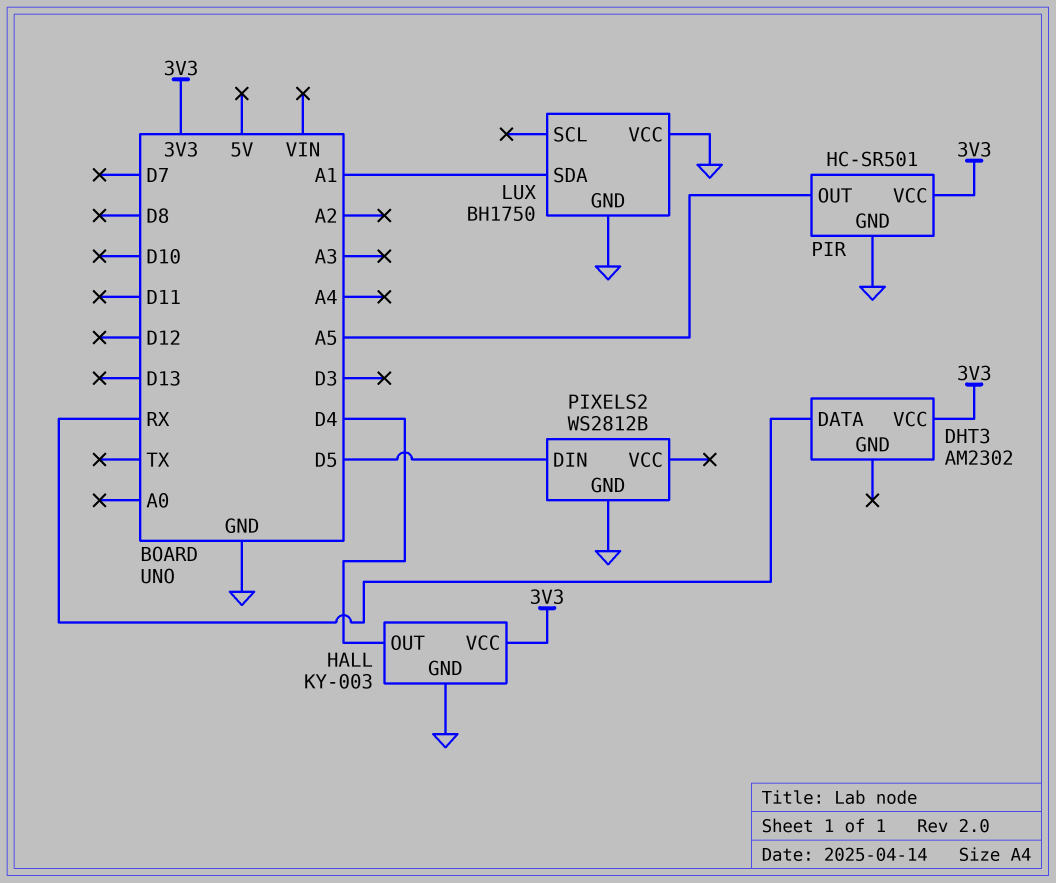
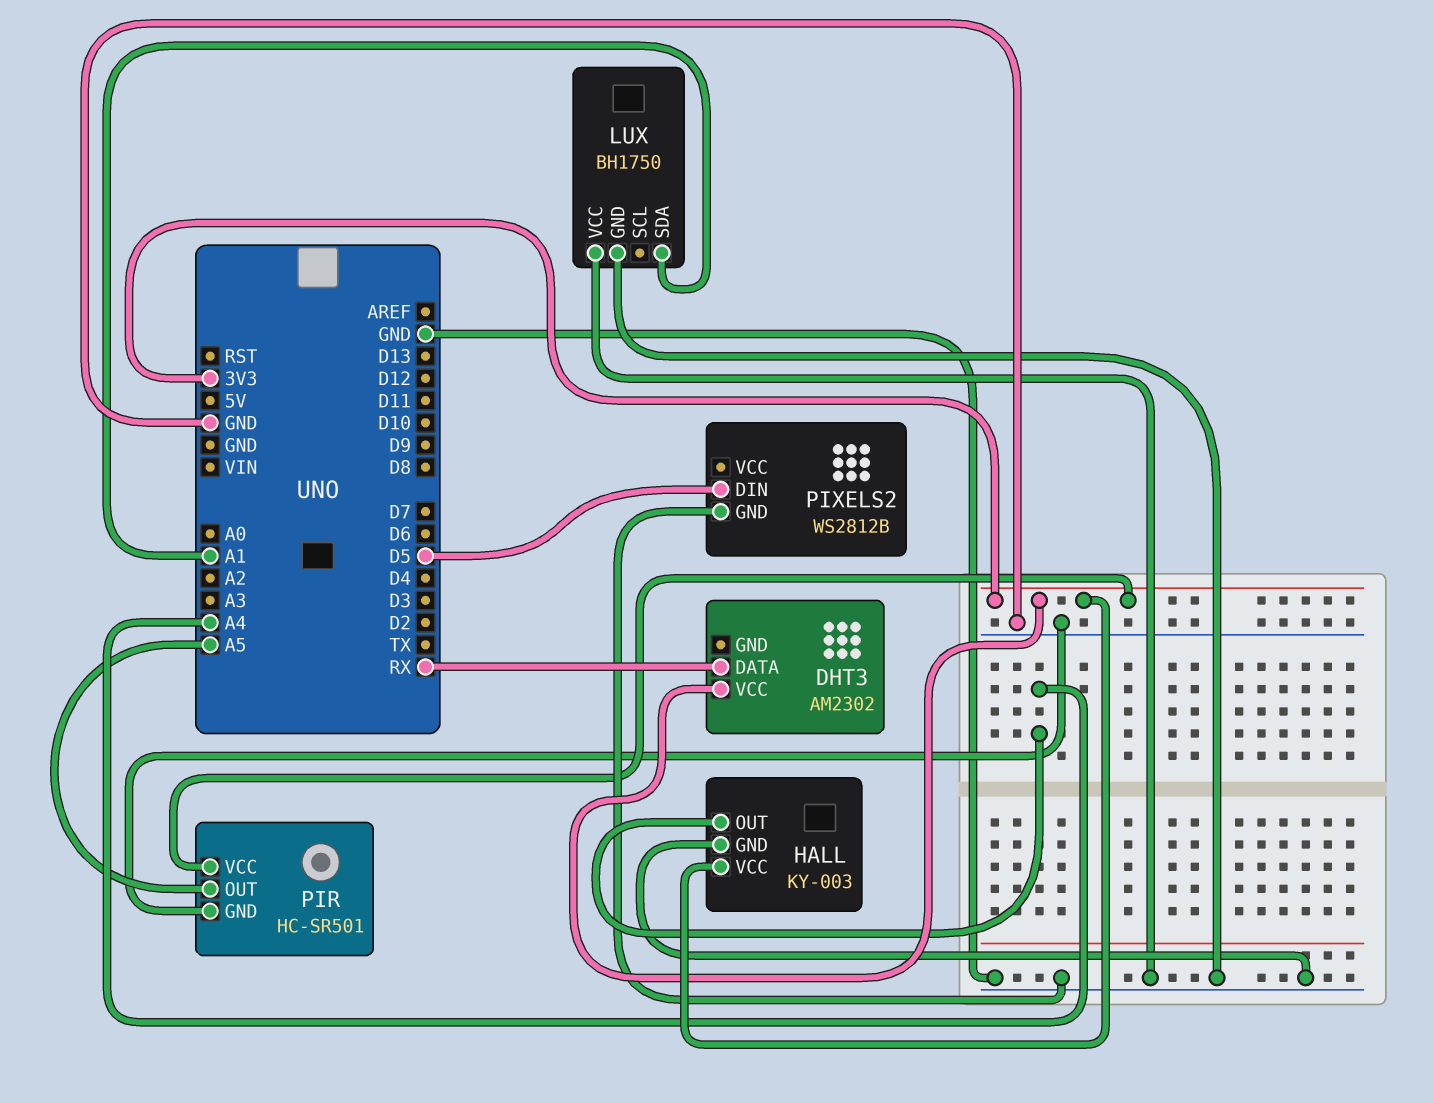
HALL pin OUT: D4 -> A4

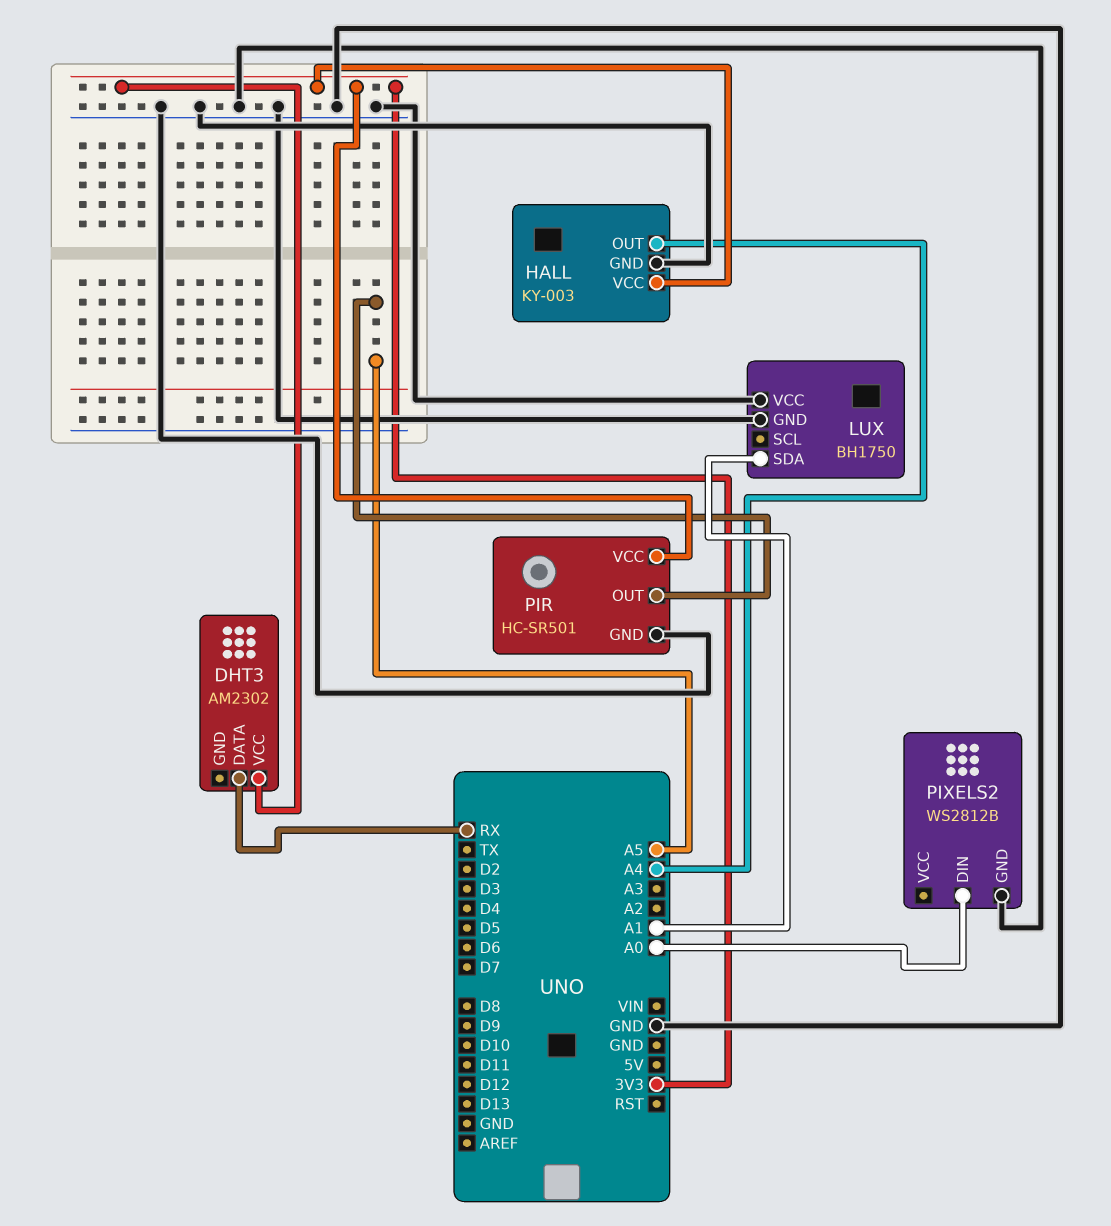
PIXELS2 pin DIN: D5 -> A0

